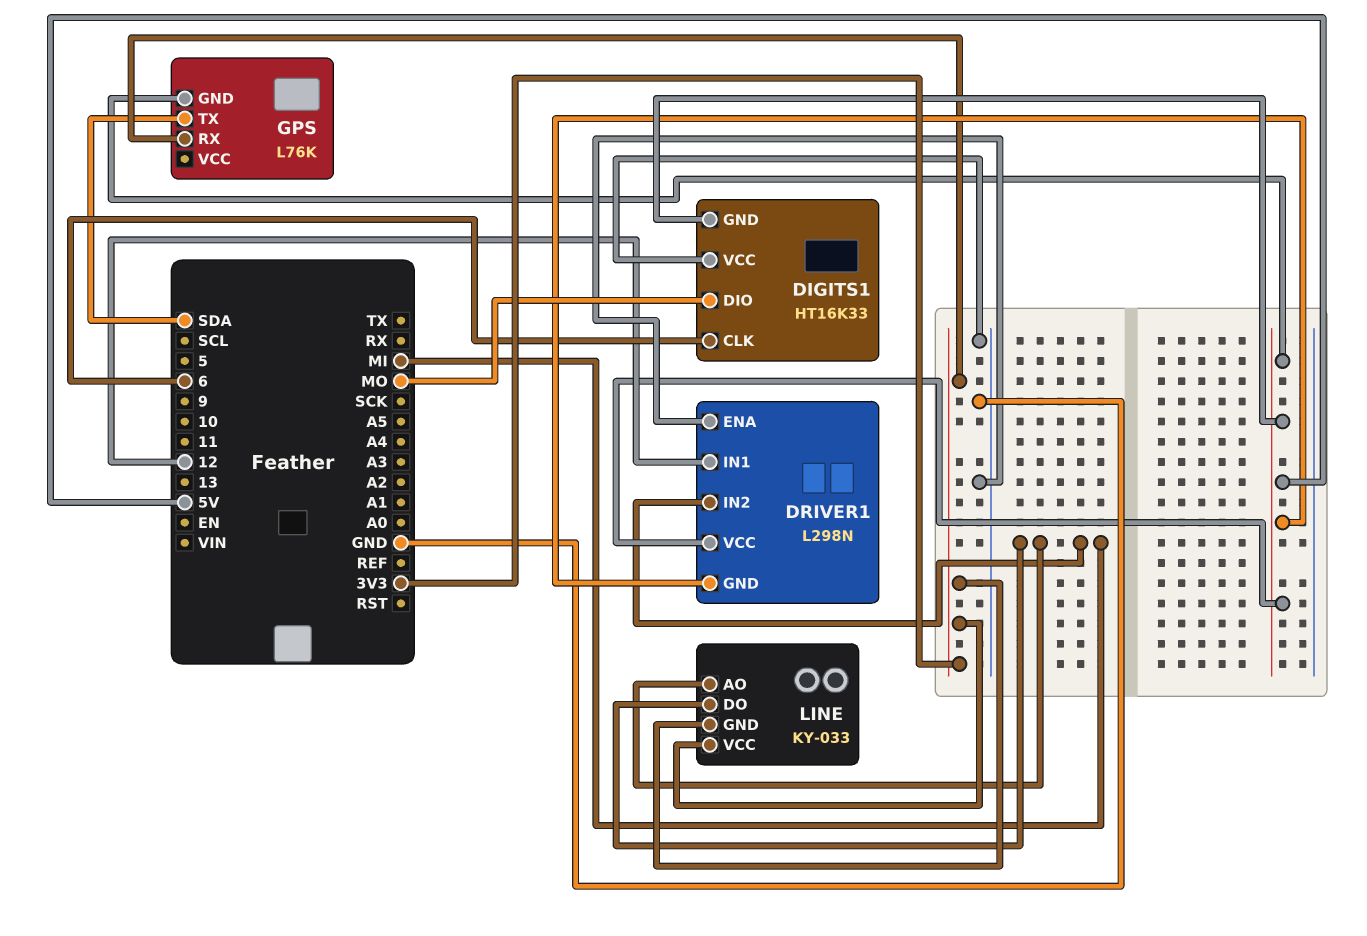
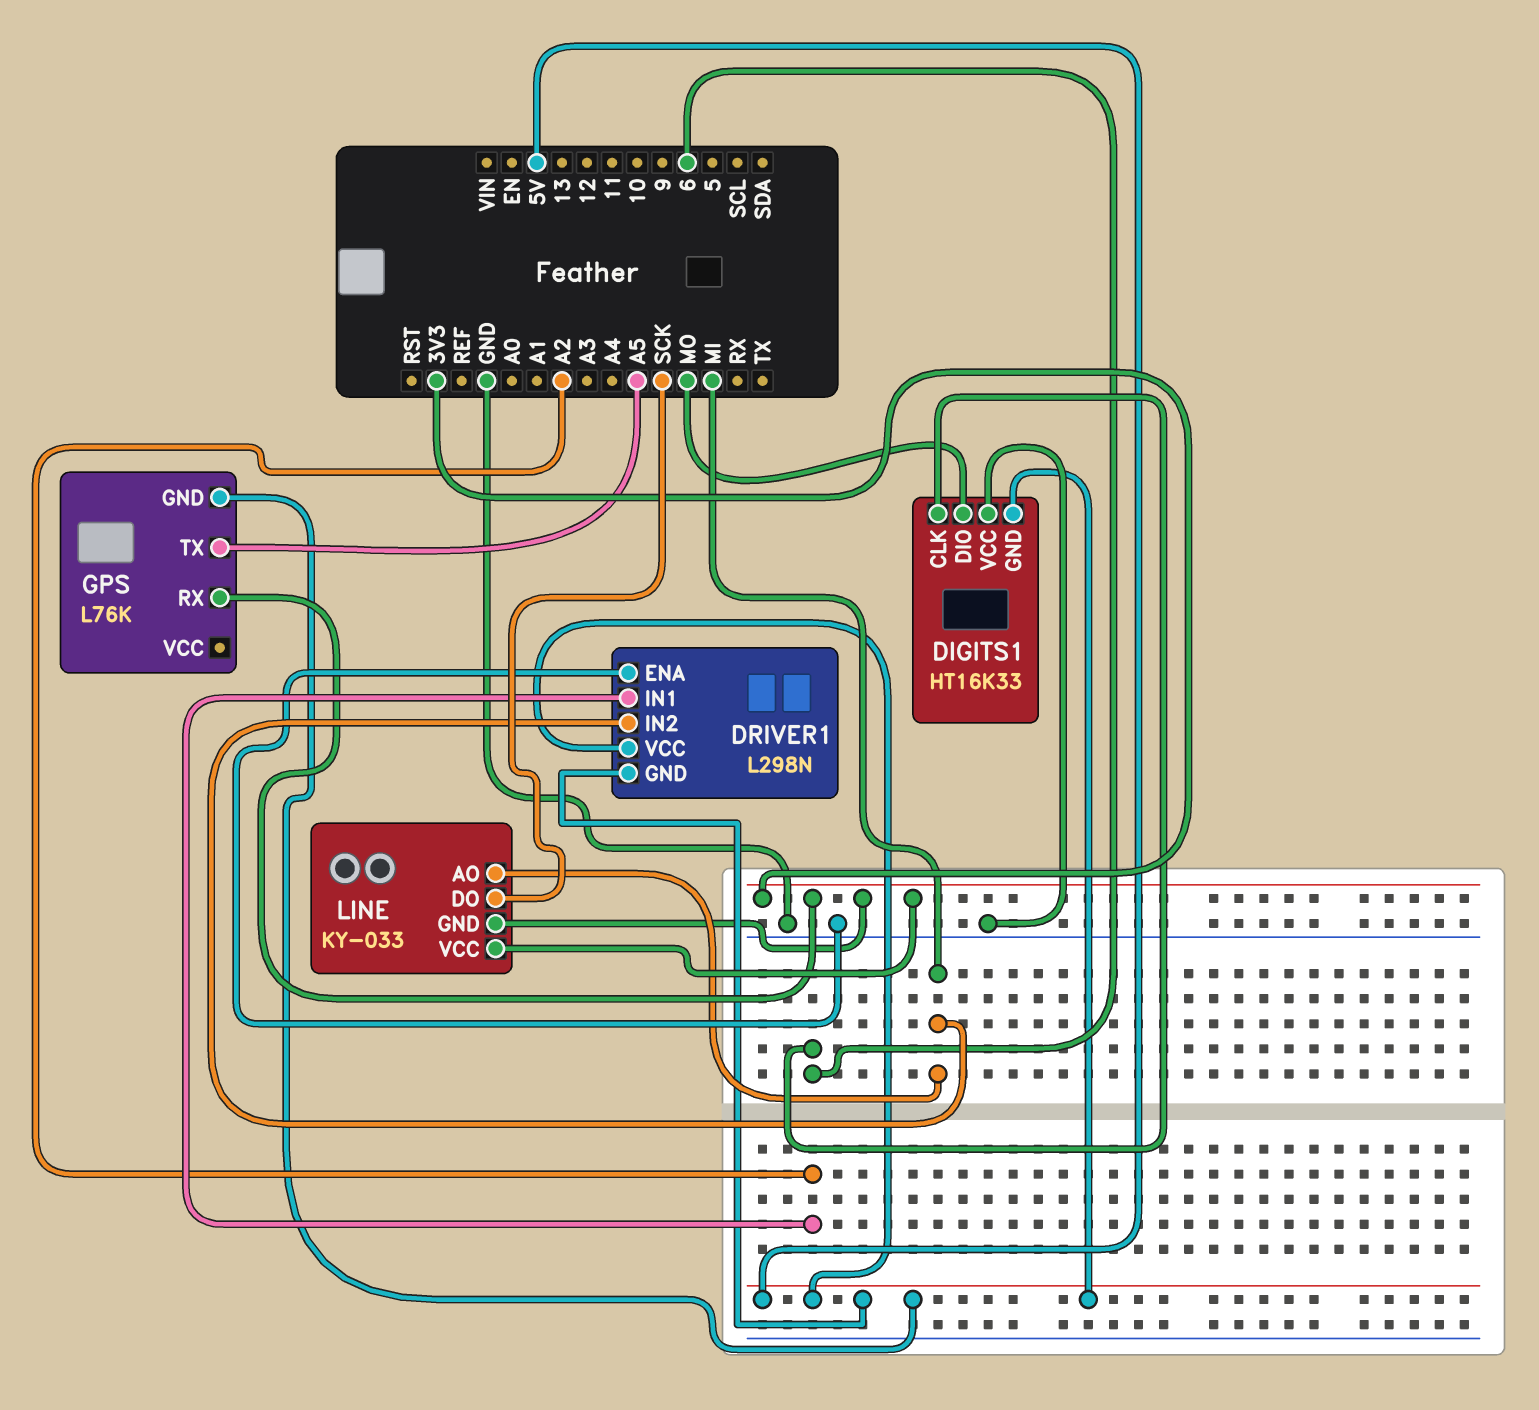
DRIVER1 pin IN1: 12 -> A2
GPS pin TX: SDA -> A5
LINE pin DO: MI -> SCK

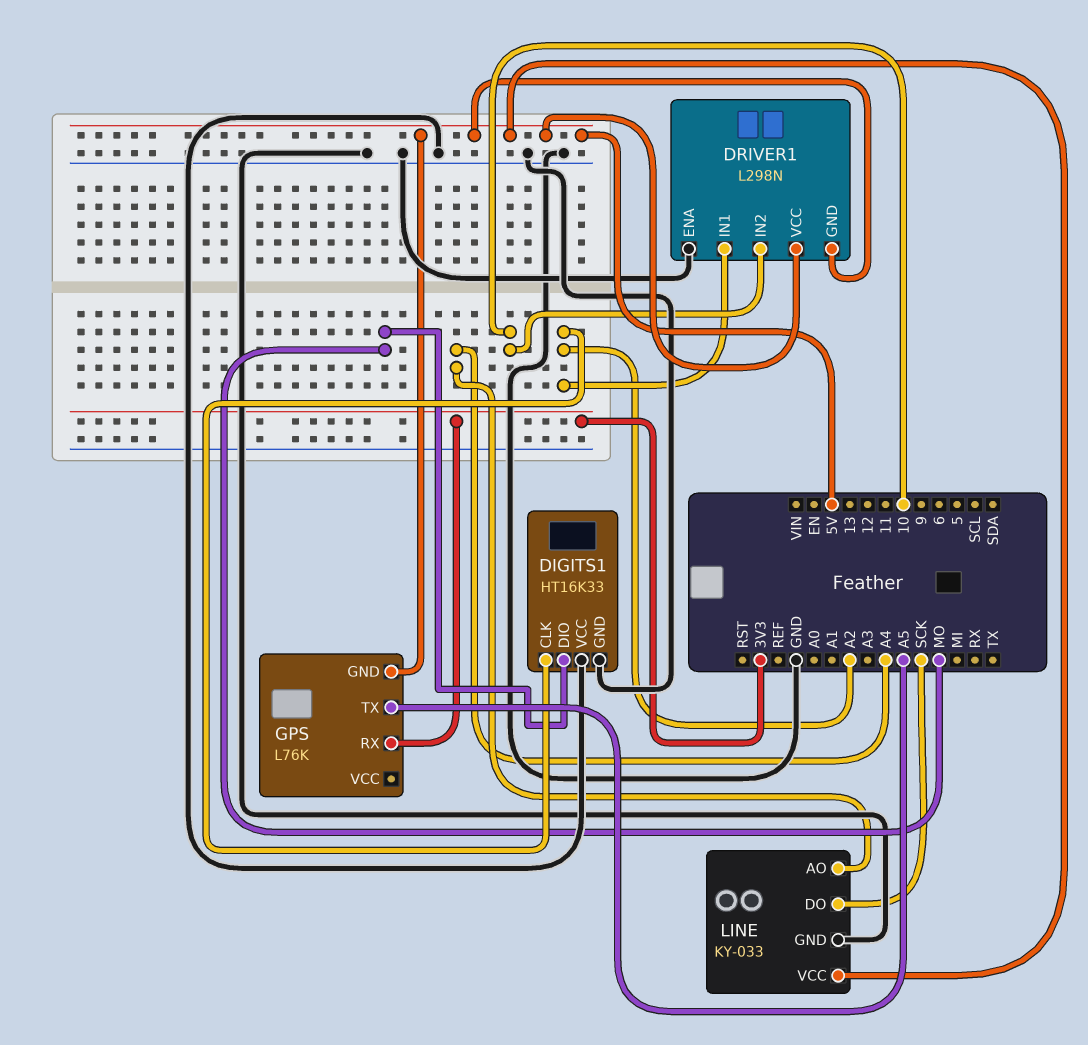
DIGITS1 pin CLK: 6 -> A2
DIGITS1 pin GND: 5V -> GND
DRIVER1 pin IN2: MI -> 10
LINE pin AO: MI -> A4
LINE pin GND: 3V3 -> GND
LINE pin VCC: 3V3 -> 5V

